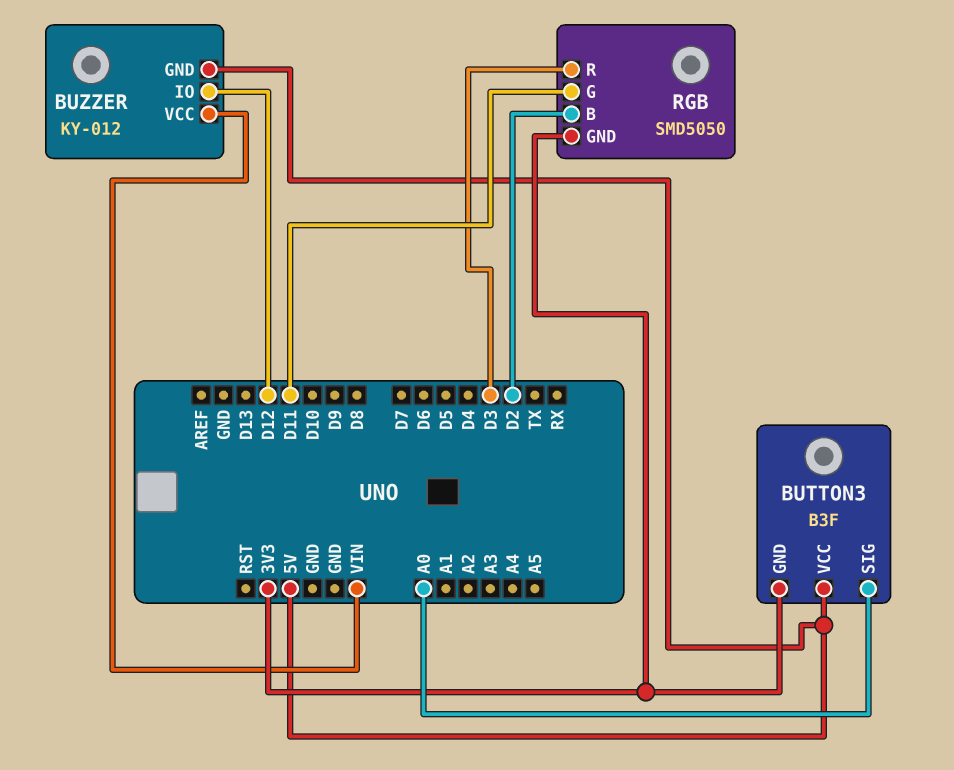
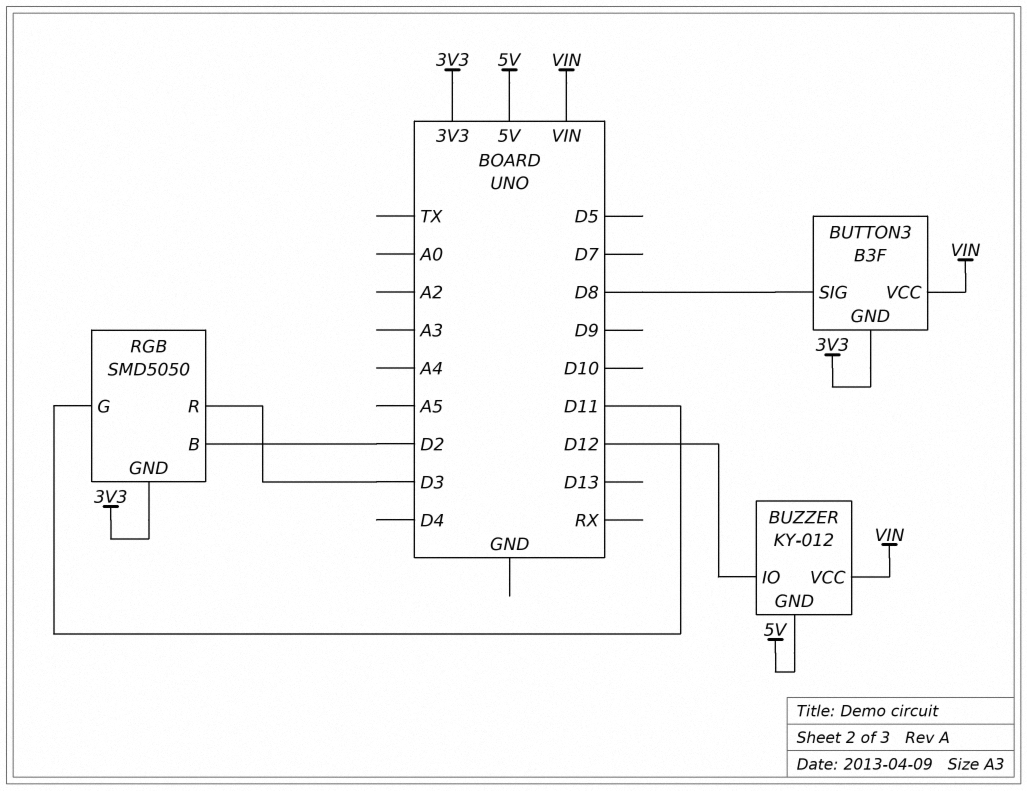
BUTTON3 pin SIG: A0 -> D8
BUTTON3 pin VCC: 5V -> VIN

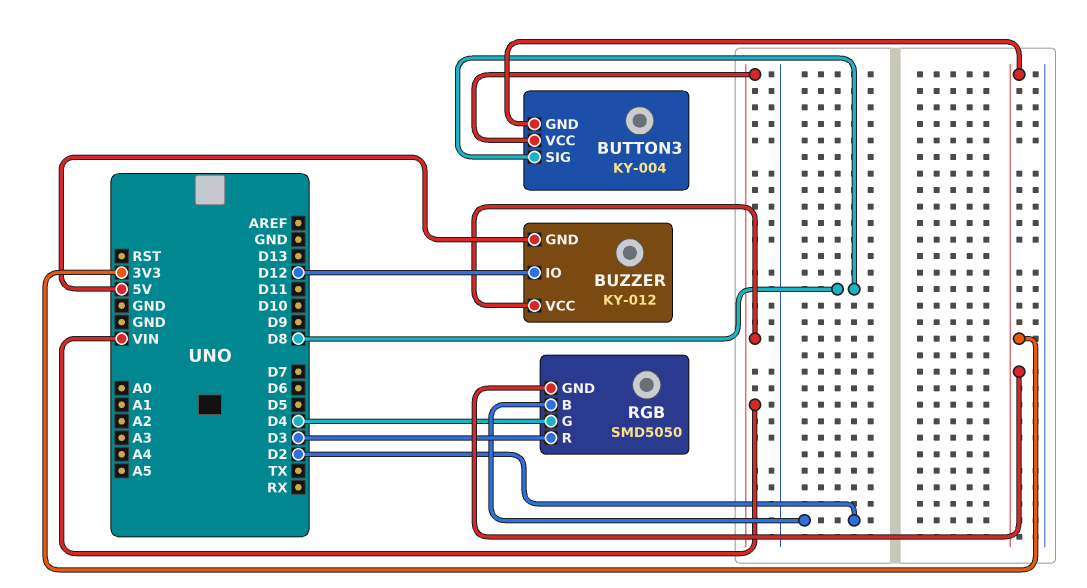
BUTTON3: B3F -> KY-004
RGB pin G: D11 -> D4

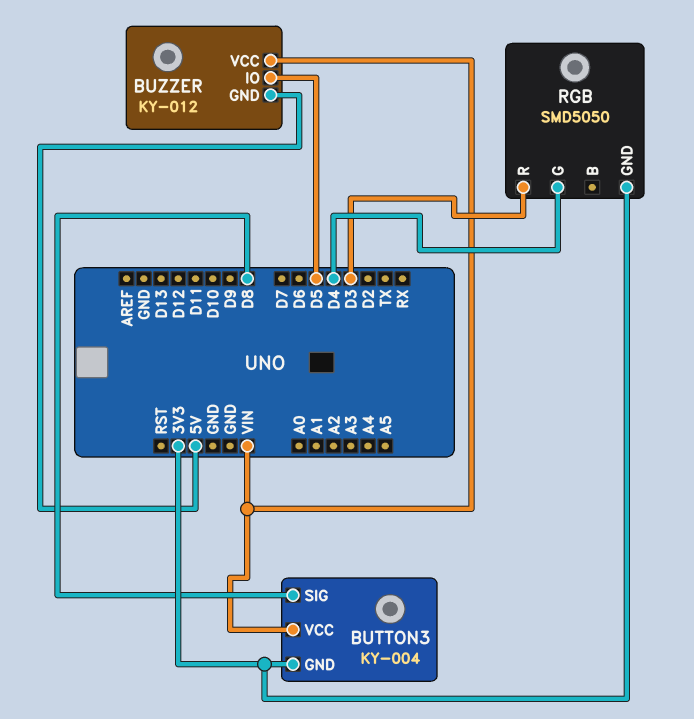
BUZZER pin IO: D12 -> D5
RGB pin B: D2 -> none

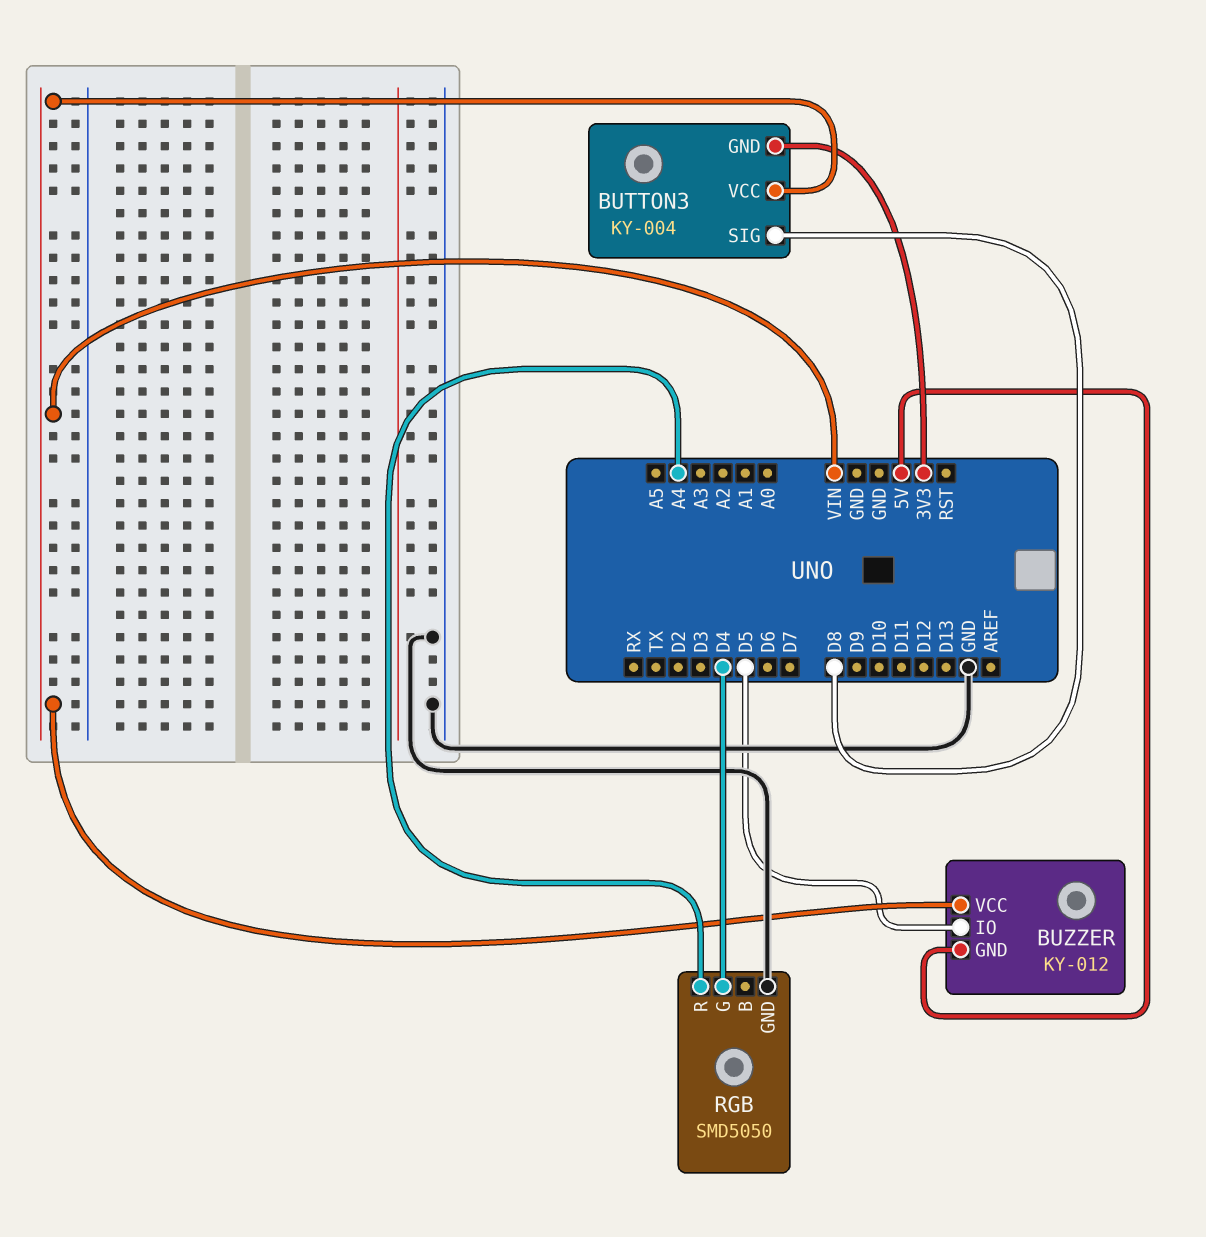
RGB pin GND: 3V3 -> GND
RGB pin R: D3 -> A4

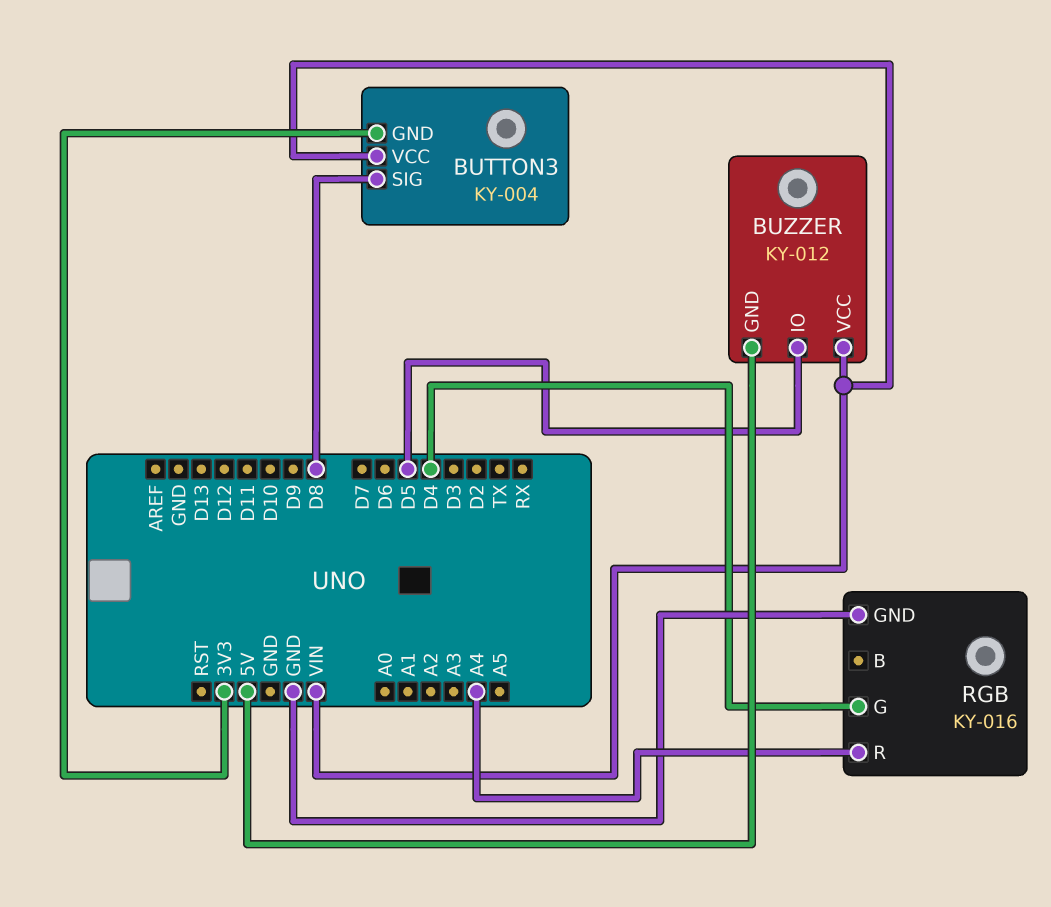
RGB: SMD5050 -> KY-016

